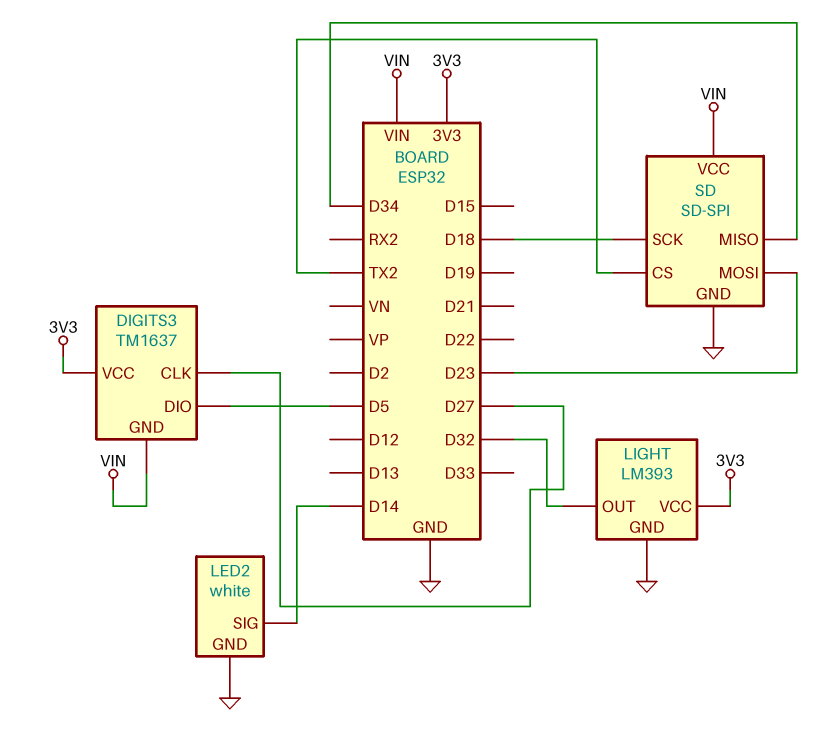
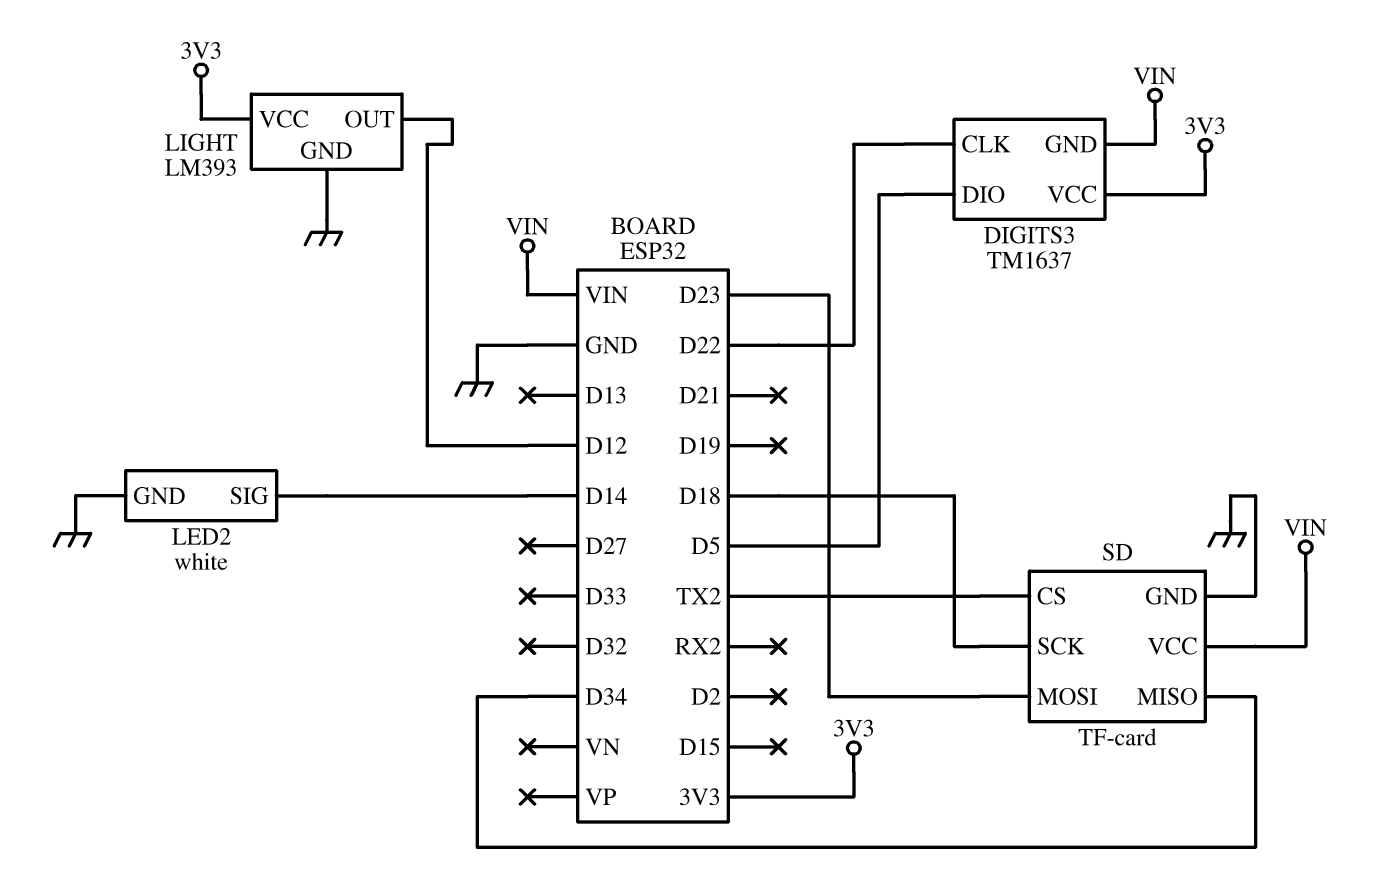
DIGITS3 pin CLK: D27 -> D22
LIGHT pin OUT: D32 -> D12
SD: SD-SPI -> TF-card

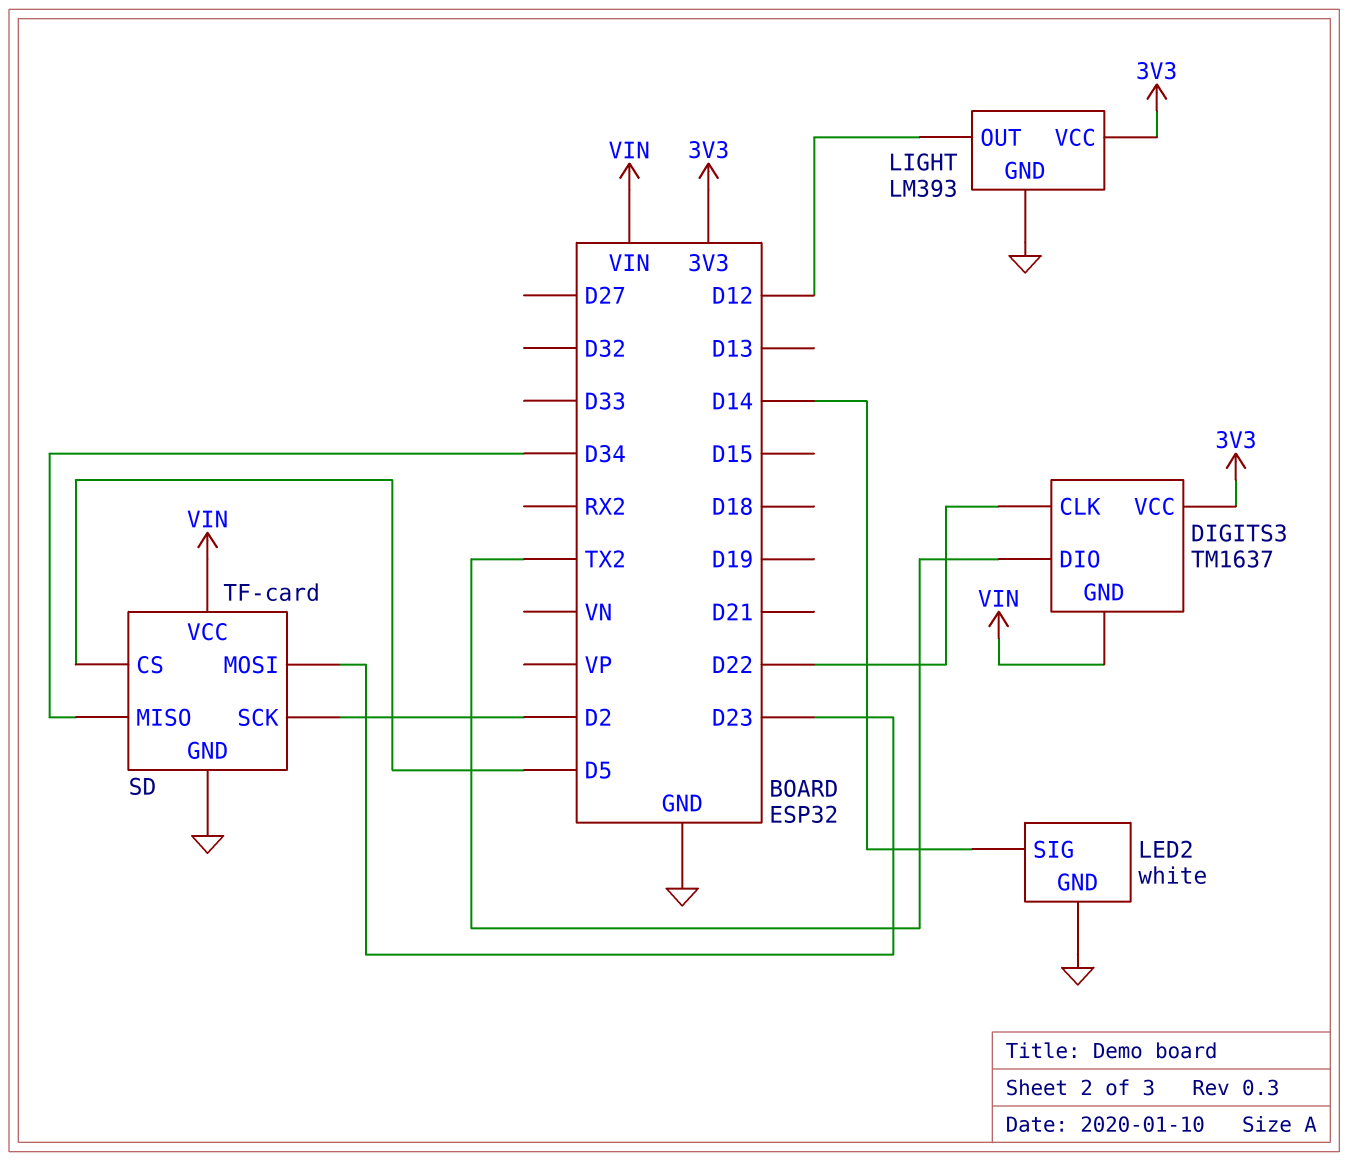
DIGITS3 pin DIO: D5 -> TX2
SD pin CS: TX2 -> D5
SD pin SCK: D18 -> D2

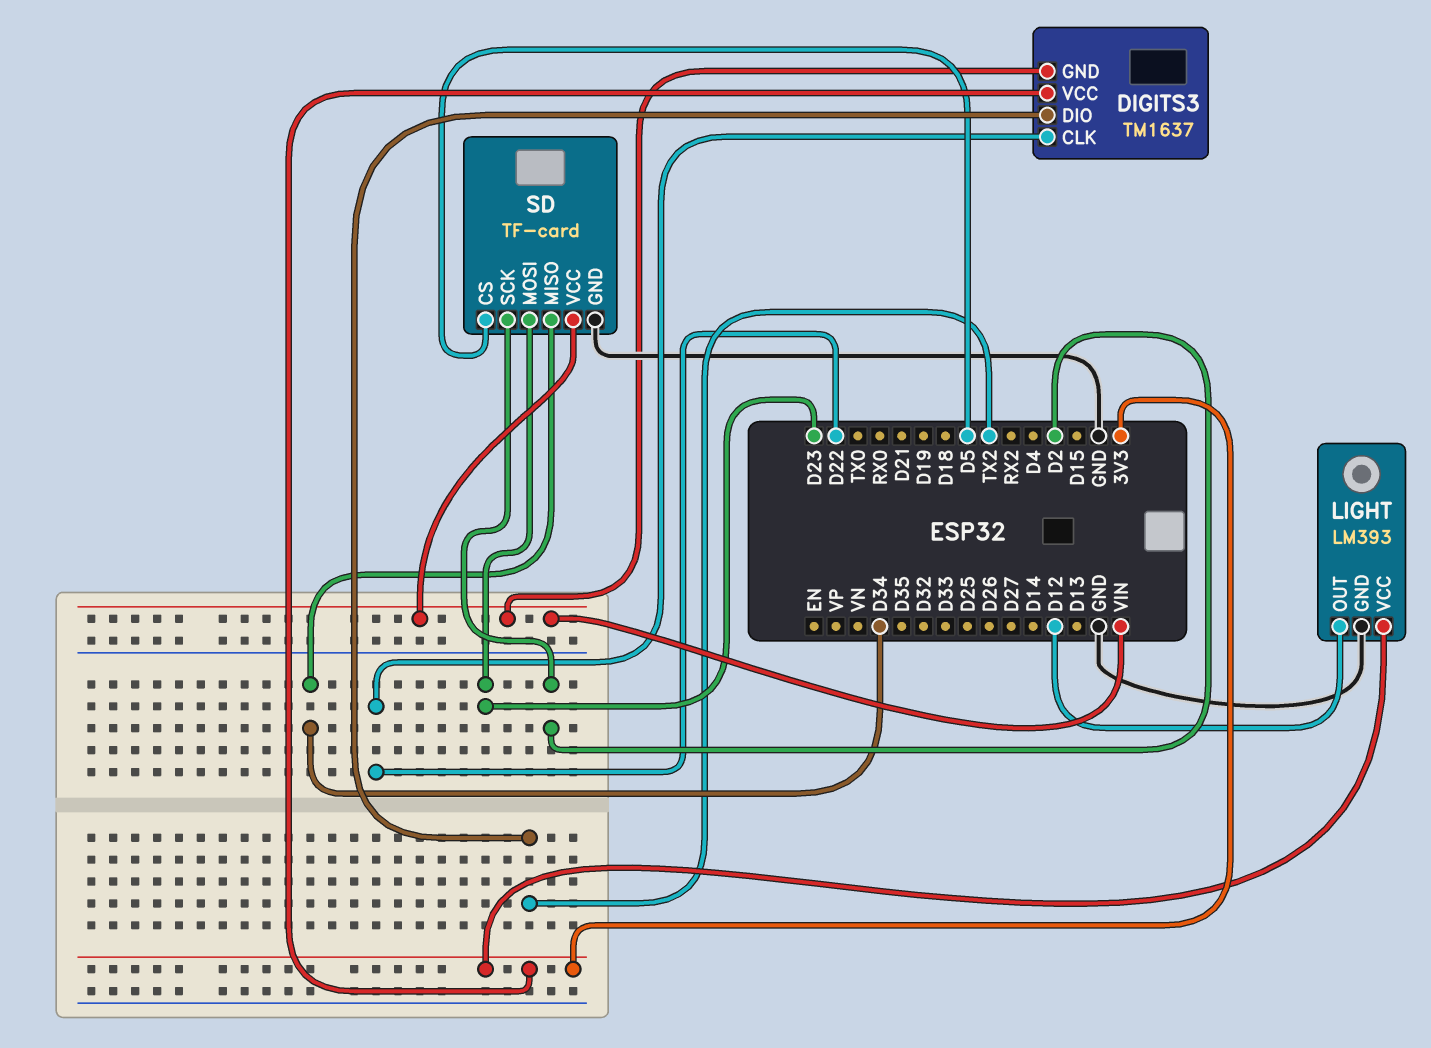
LED2: white -> none
LED2 pin GND: GND -> none
LED2 pin SIG: D14 -> none

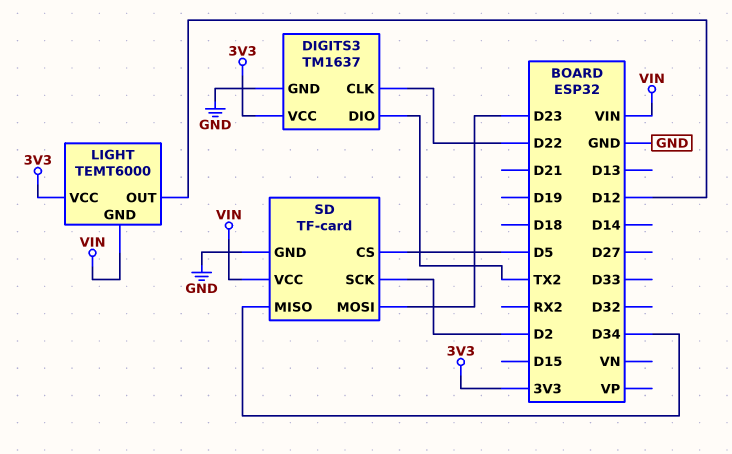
DIGITS3 pin GND: VIN -> GND
LIGHT: LM393 -> TEMT6000
LIGHT pin GND: GND -> VIN

